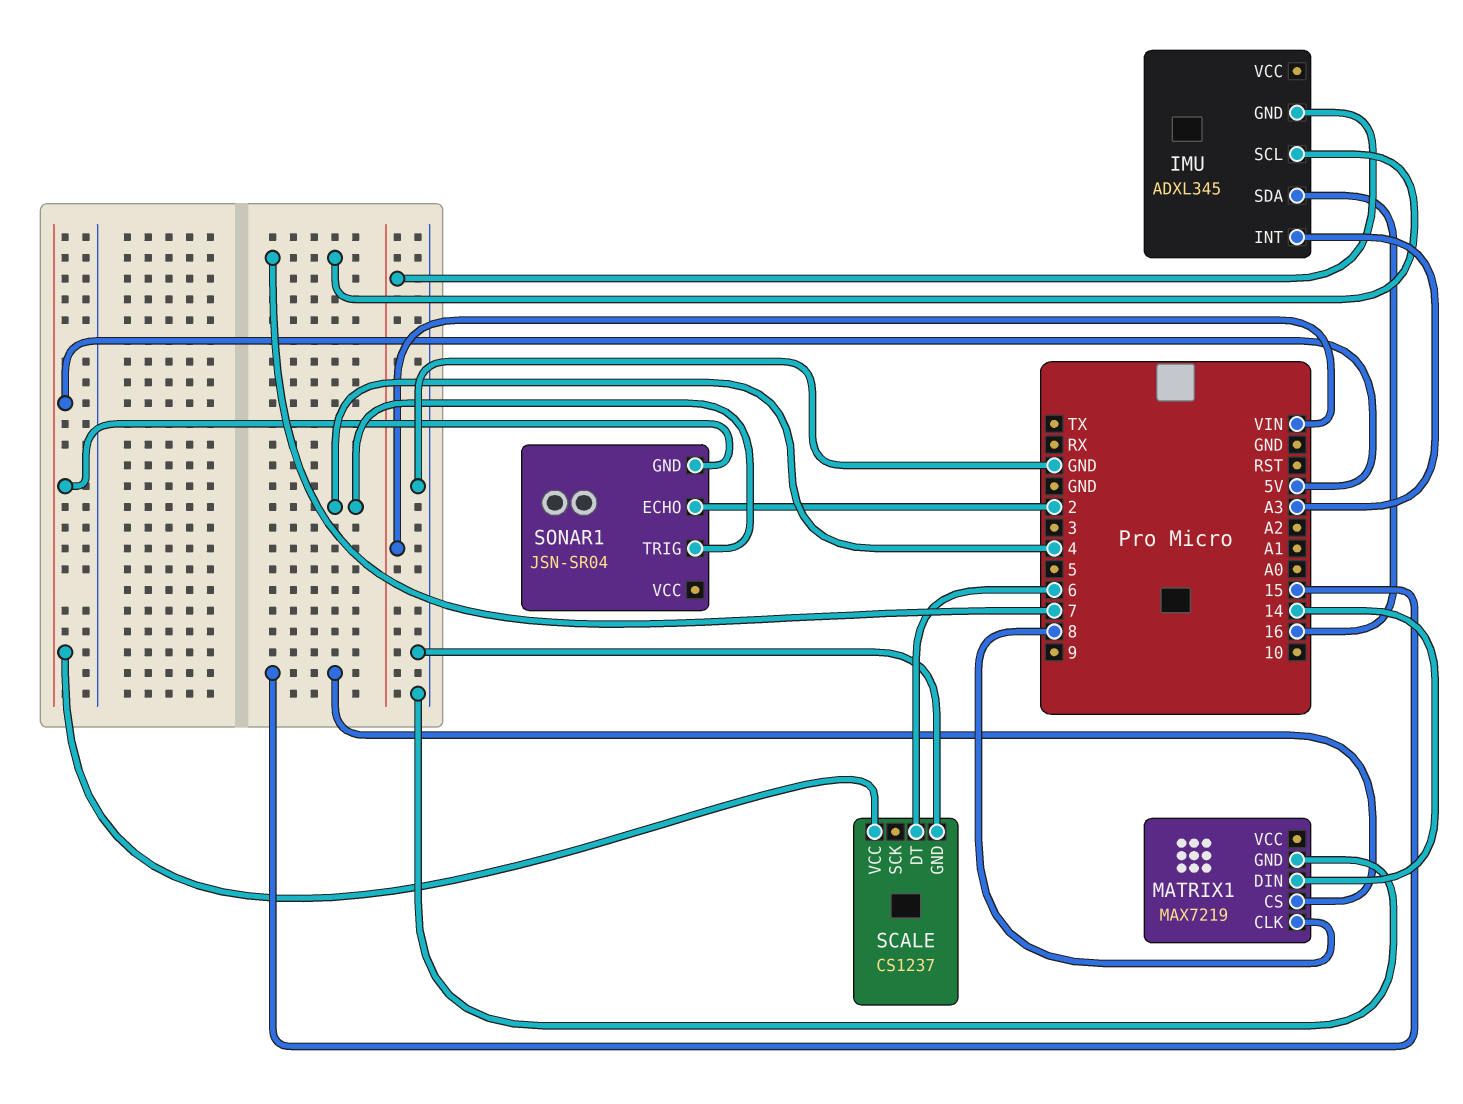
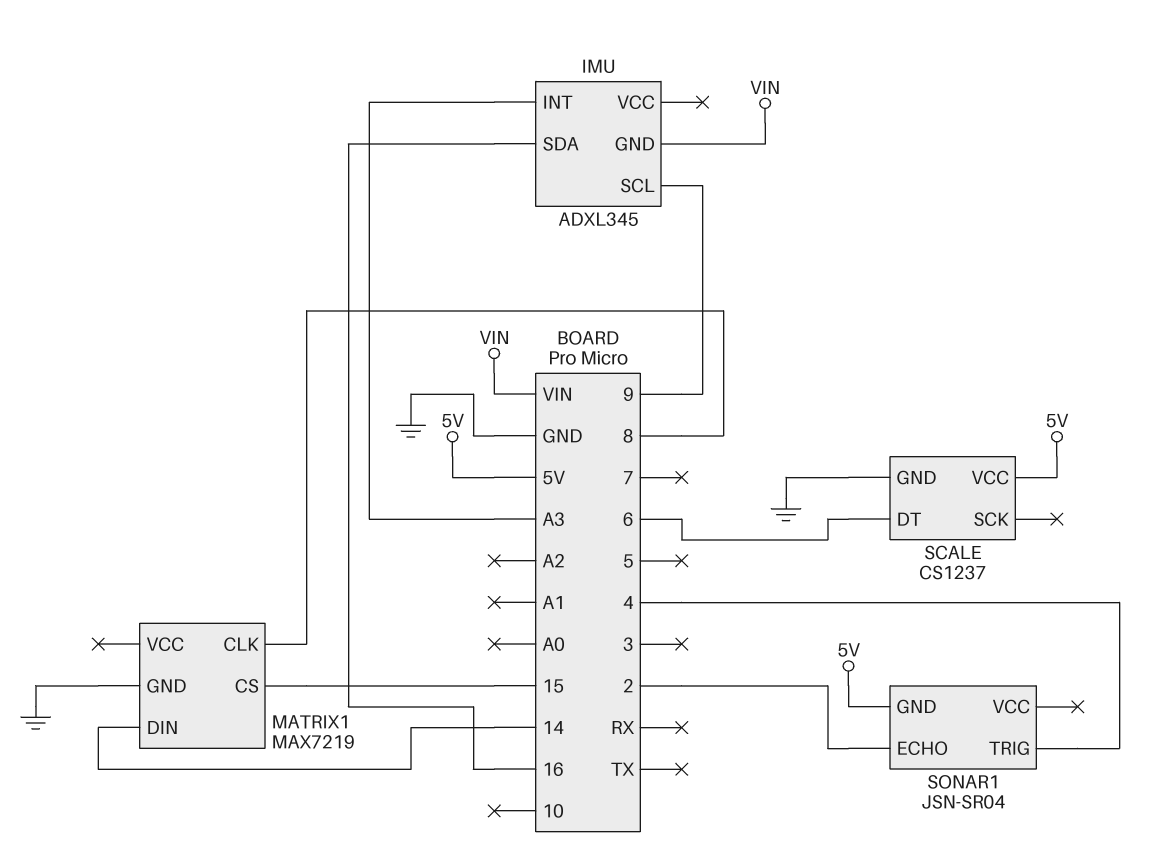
IMU pin SCL: 7 -> 9

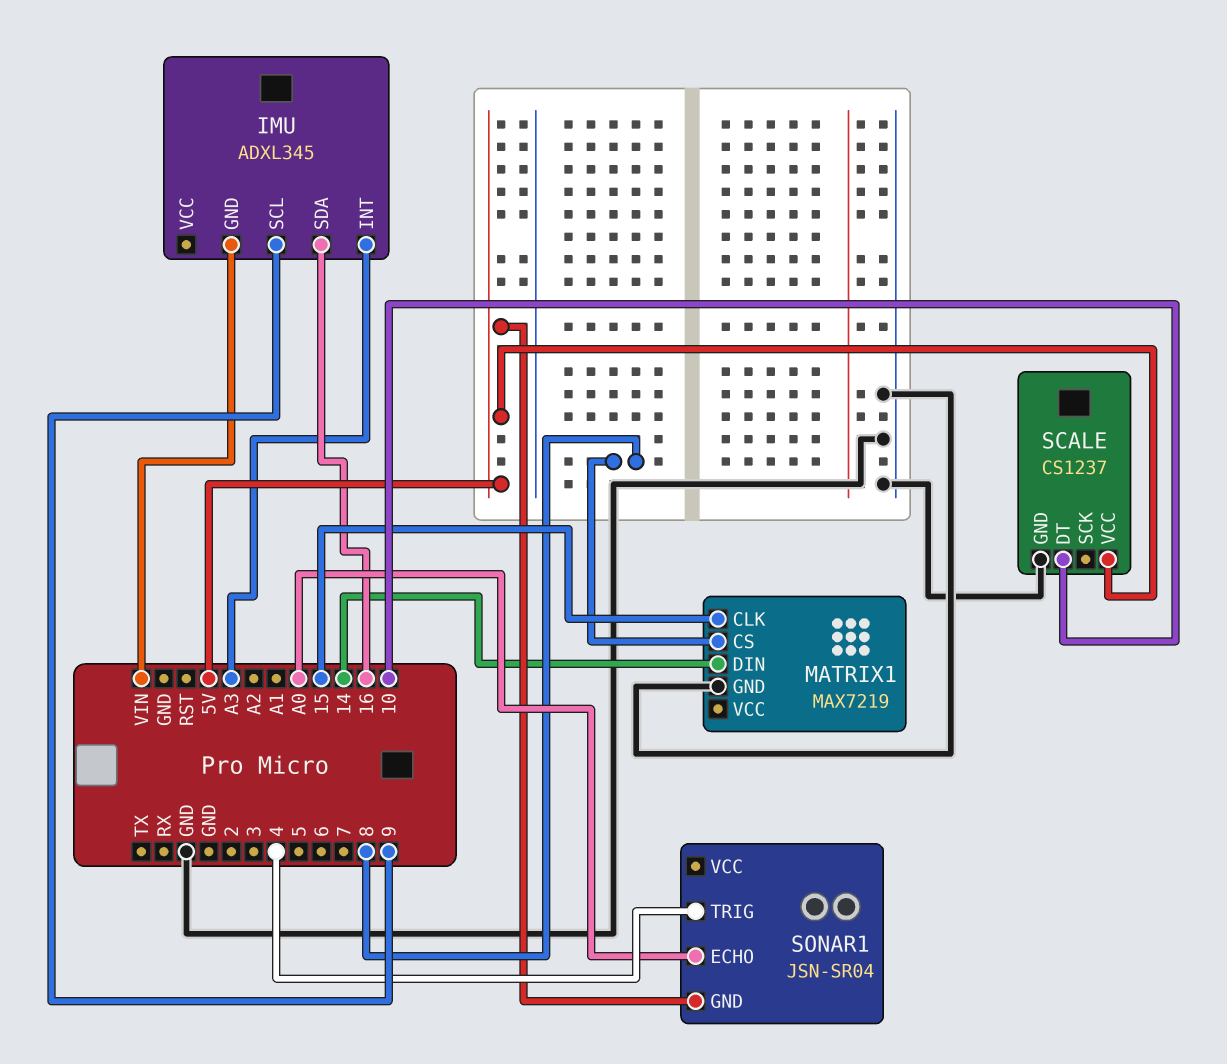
MATRIX1 pin CLK: 8 -> 15
MATRIX1 pin CS: 15 -> 8
SCALE pin DT: 6 -> 10
SONAR1 pin ECHO: 2 -> A0

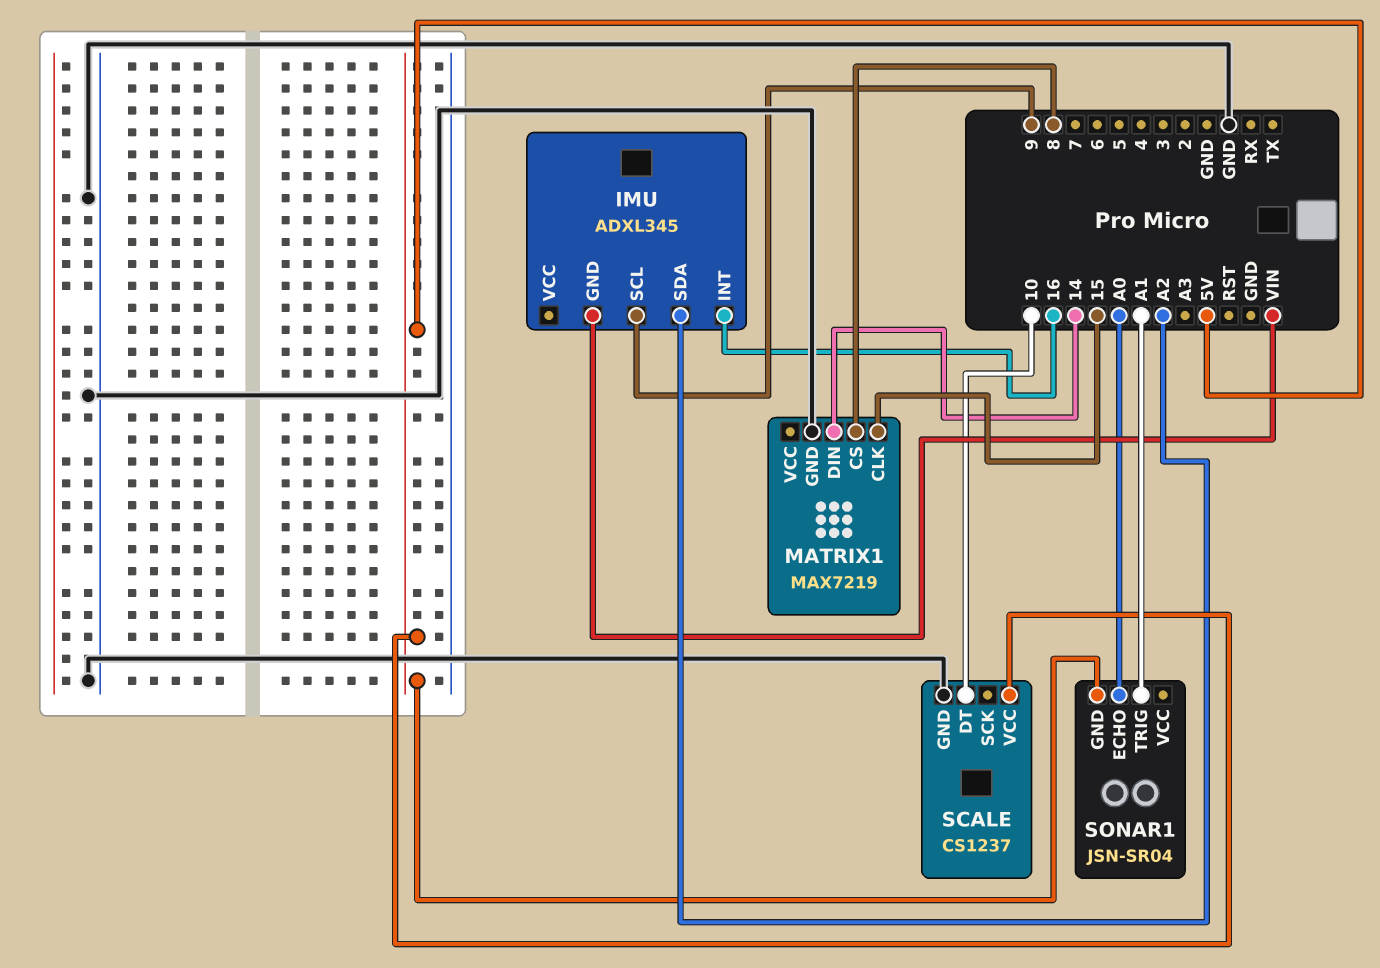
IMU pin INT: A3 -> 16
IMU pin SDA: 16 -> A2
SONAR1 pin TRIG: 4 -> A1

